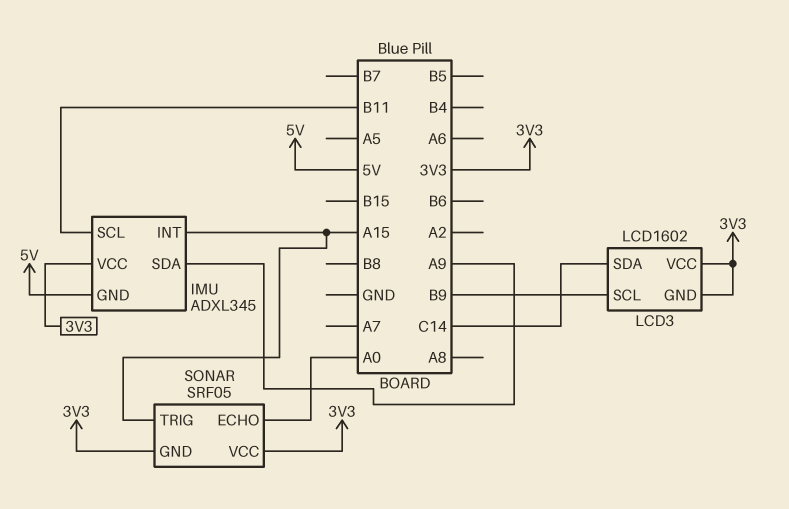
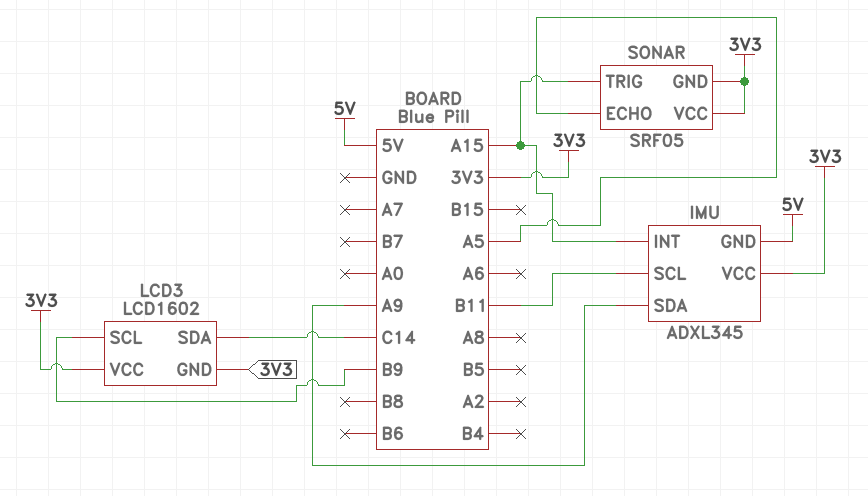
SONAR pin ECHO: A0 -> A5

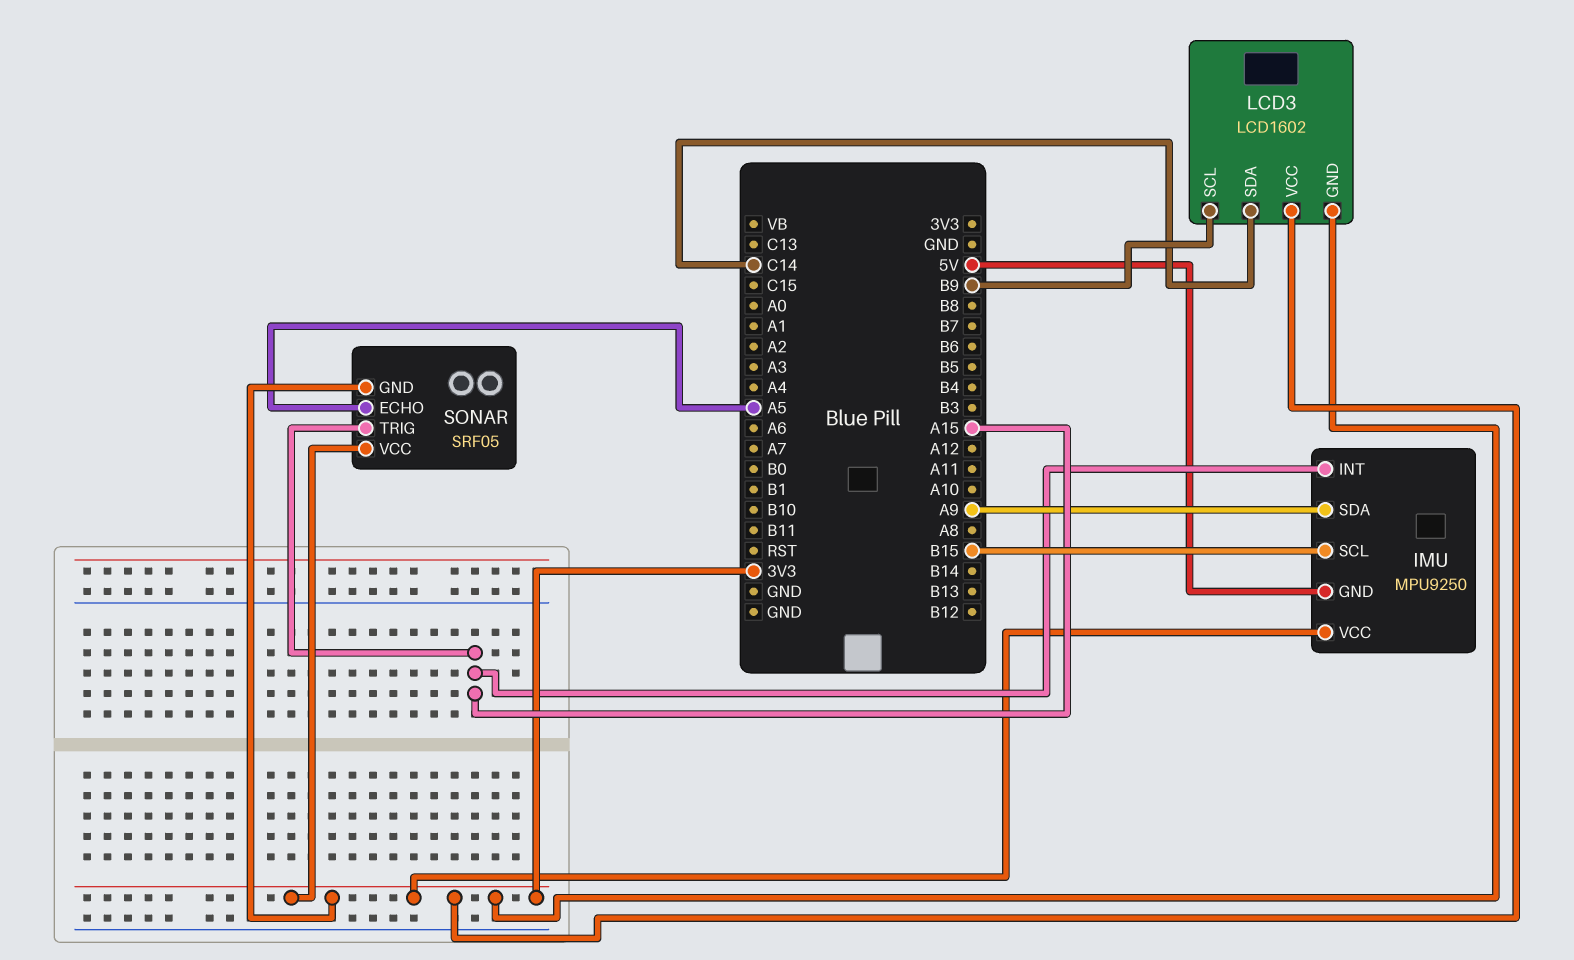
IMU: ADXL345 -> MPU9250
IMU pin SCL: B11 -> B15

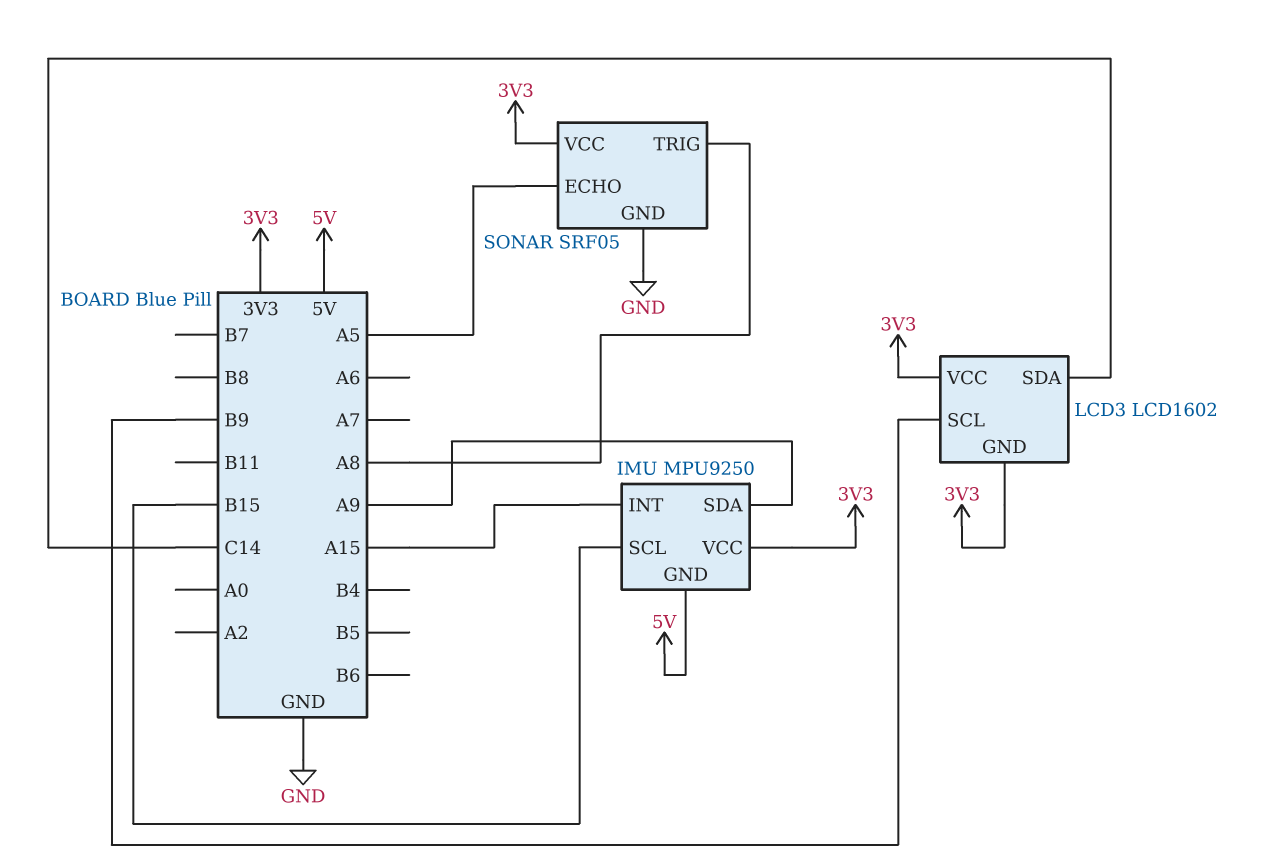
SONAR pin GND: 3V3 -> GND
SONAR pin TRIG: A15 -> A8

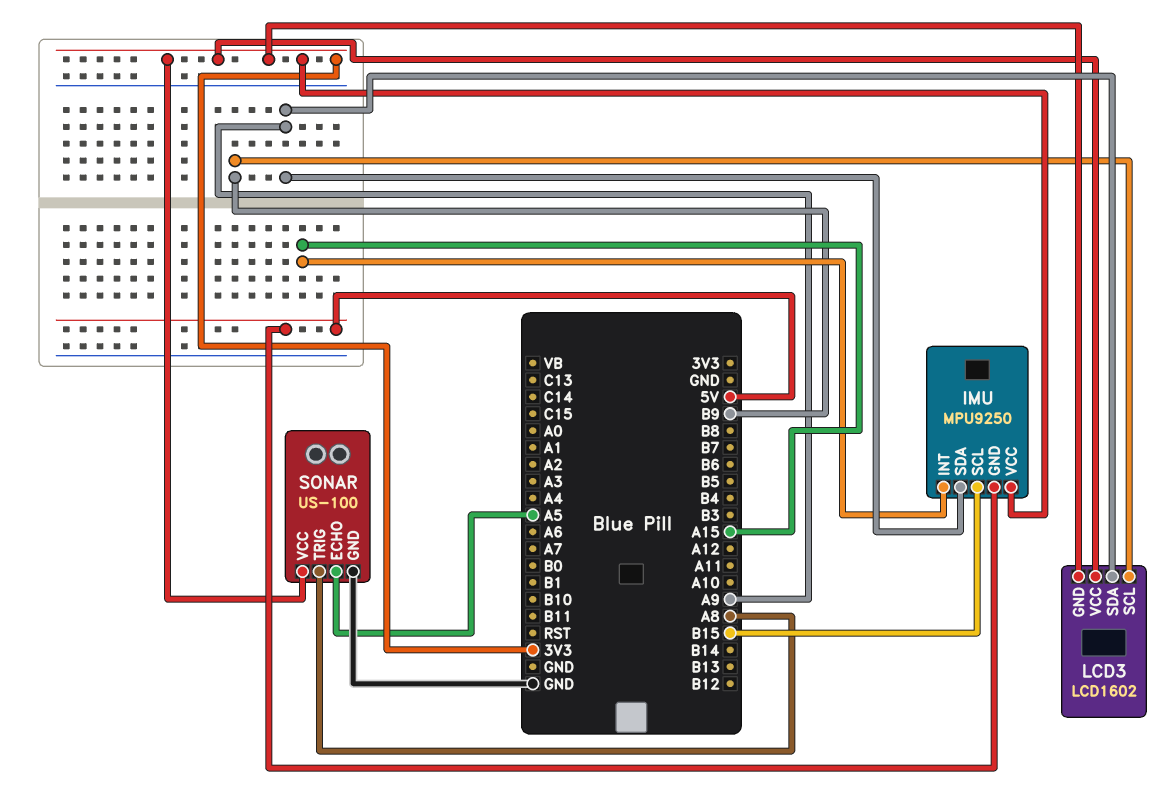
LCD3 pin SDA: C14 -> A9
SONAR: SRF05 -> US-100

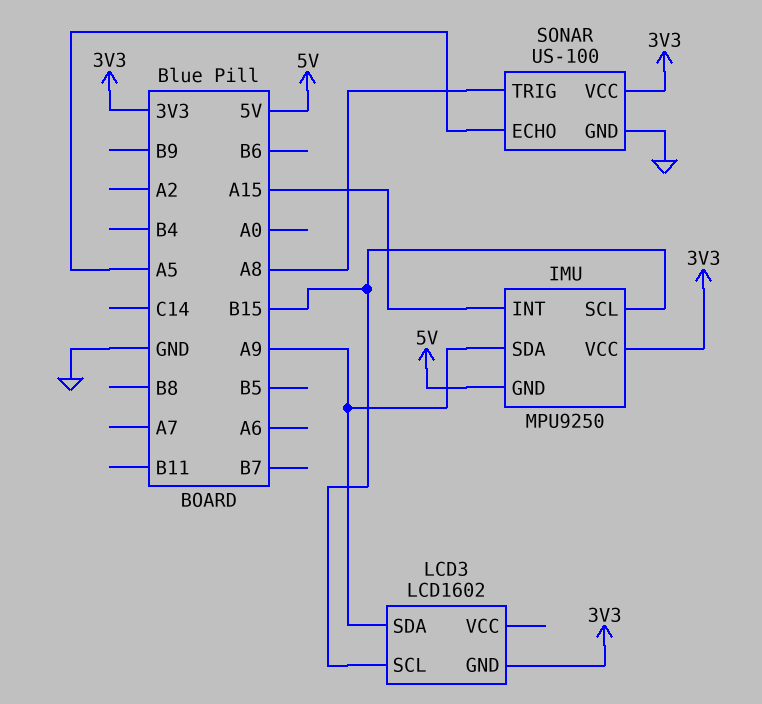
LCD3 pin SCL: B9 -> B15
LCD3 pin VCC: 3V3 -> none

